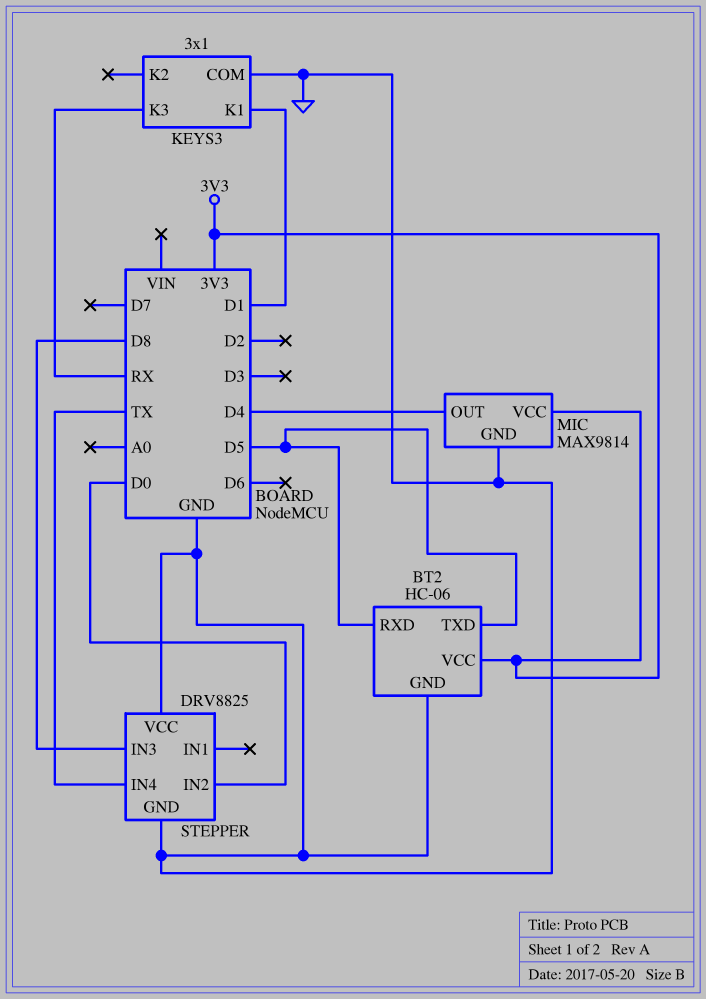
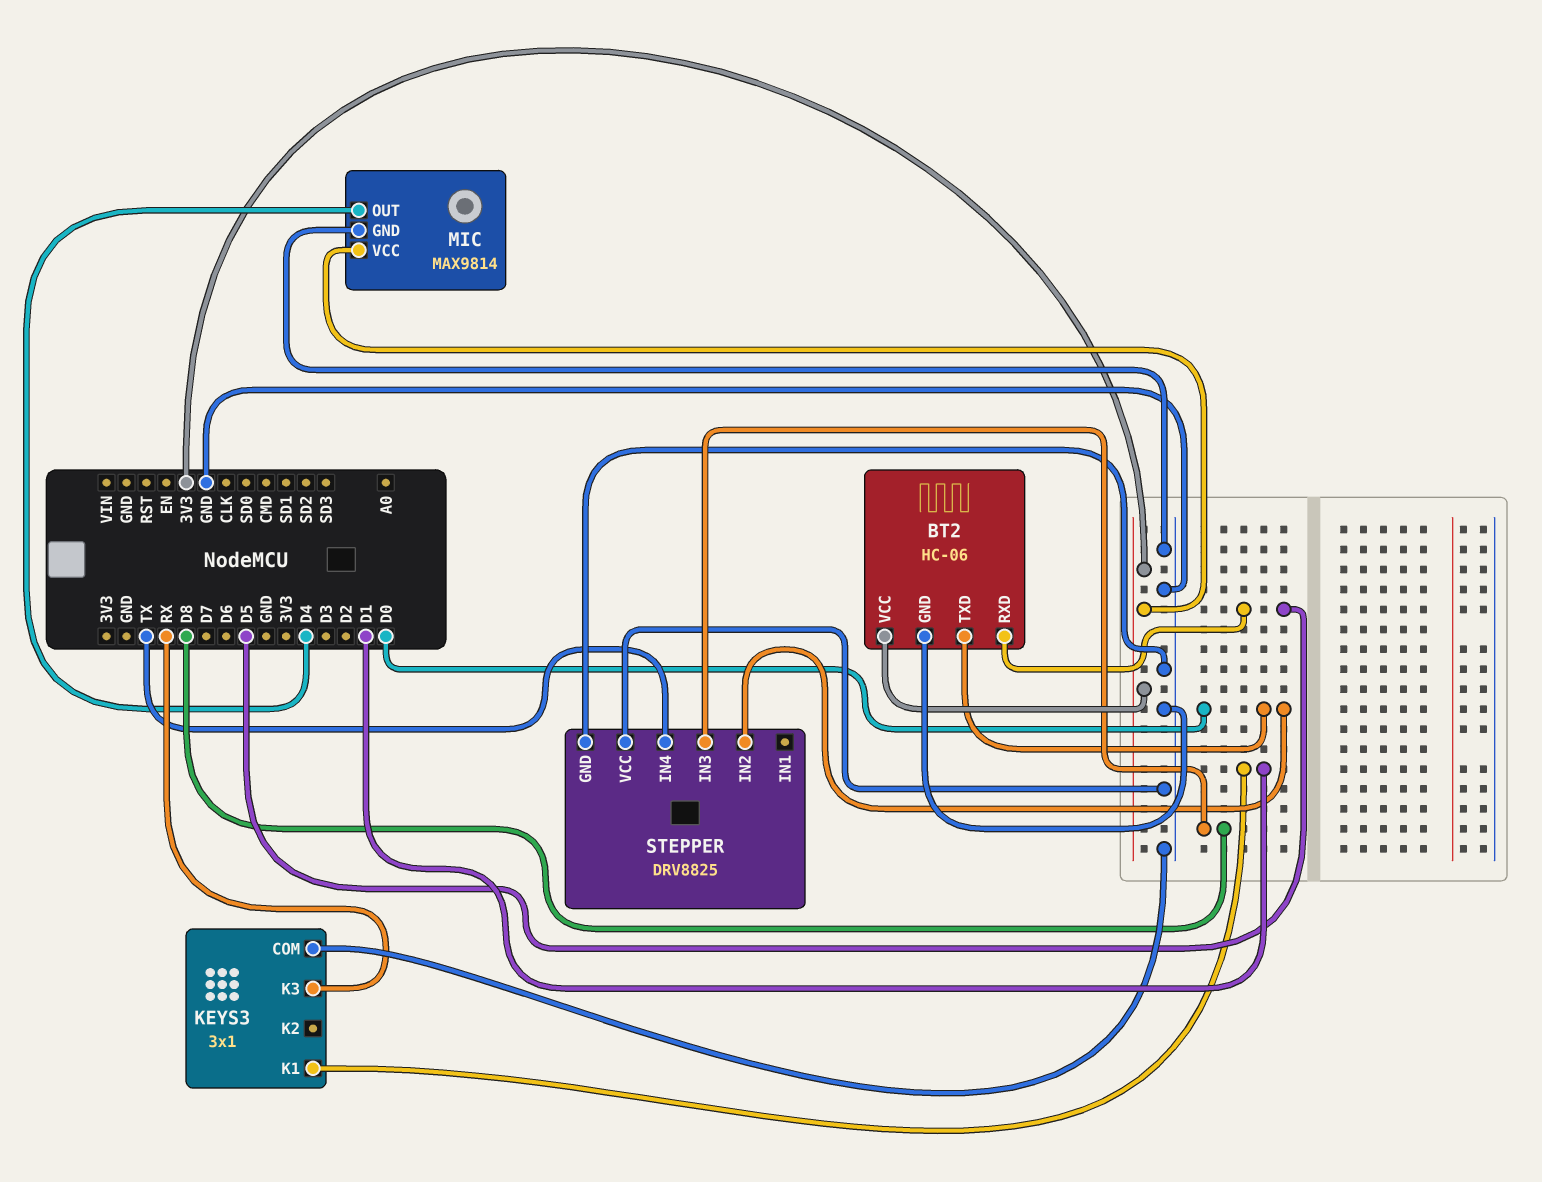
BT2 pin TXD: D5 -> D0

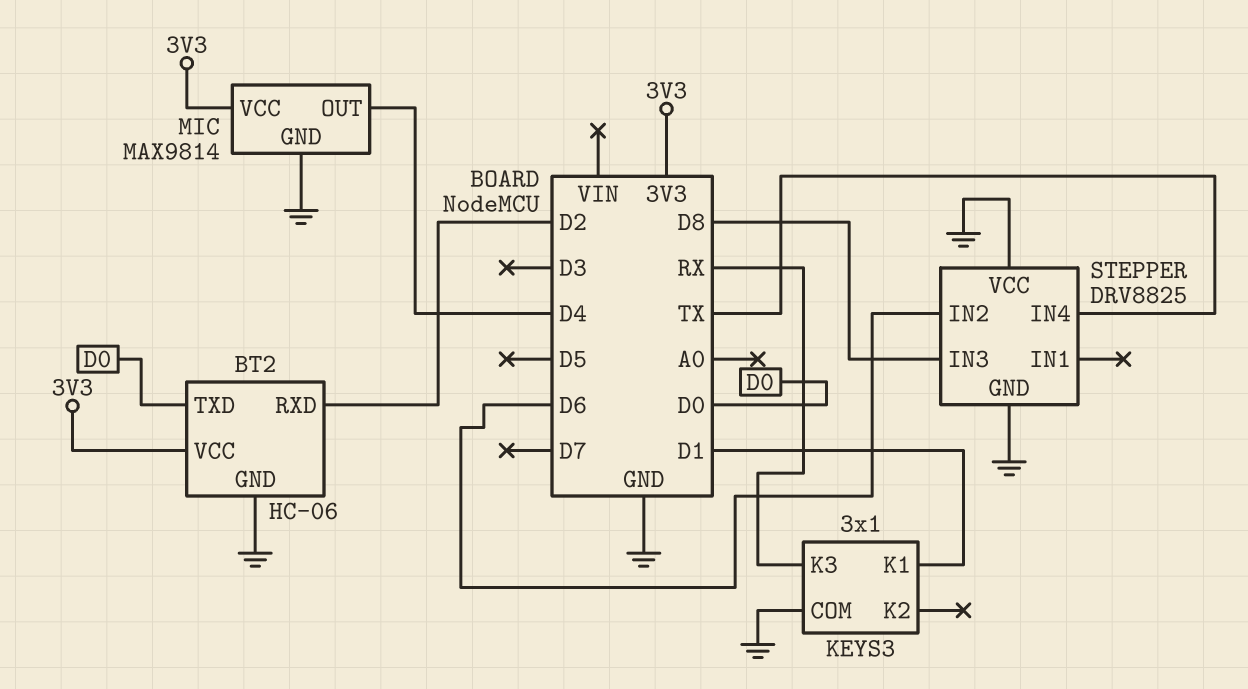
BT2 pin RXD: D5 -> D2
STEPPER pin IN2: D0 -> D6

